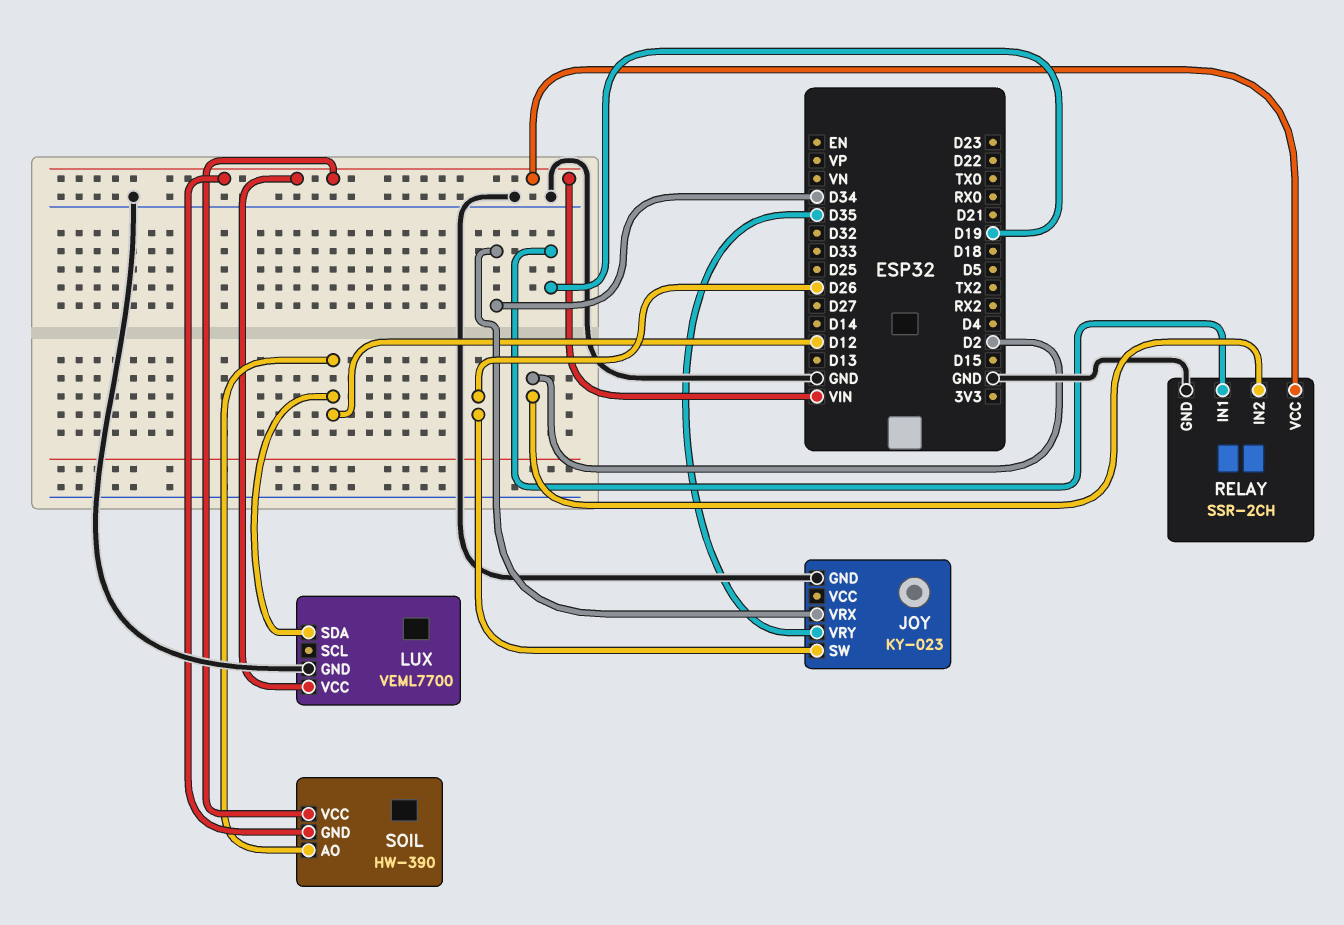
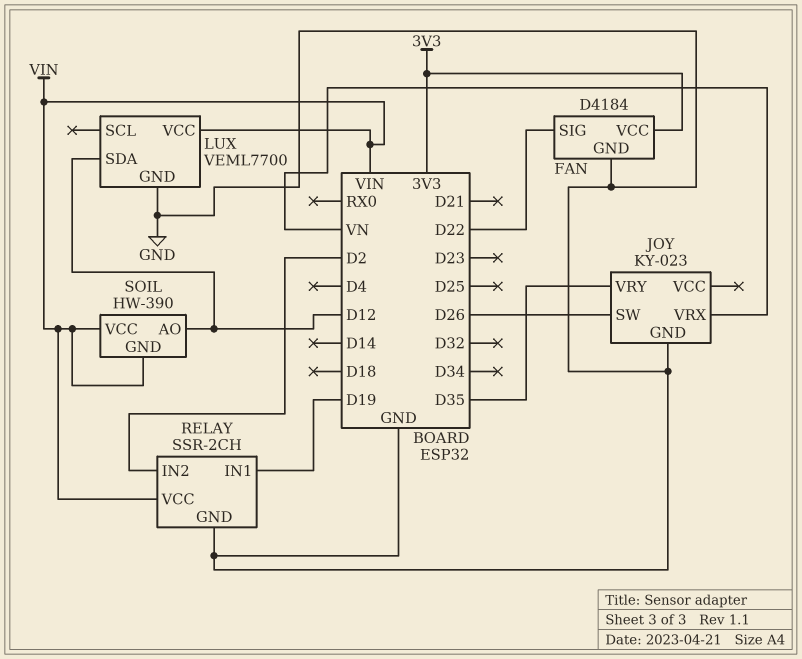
FAN: none -> D4184
FAN pin GND: none -> GND
FAN pin SIG: none -> D22
FAN pin VCC: none -> 3V3
JOY pin VRX: D34 -> VN

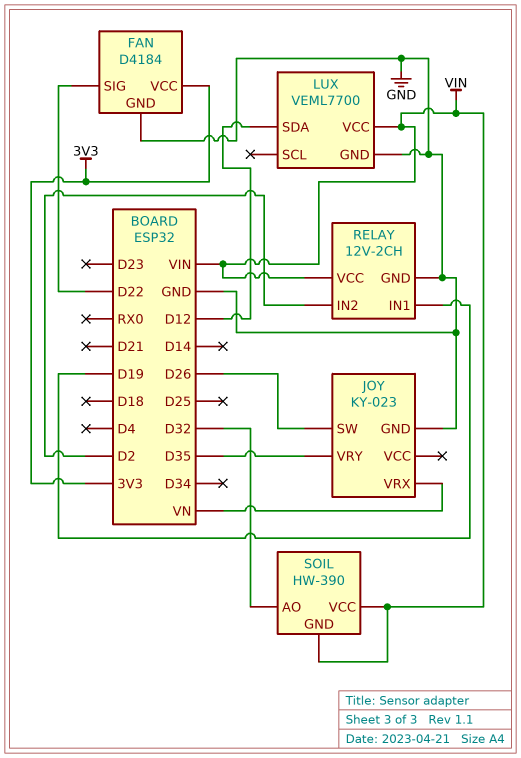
RELAY: SSR-2CH -> 12V-2CH
SOIL pin AO: D12 -> D32

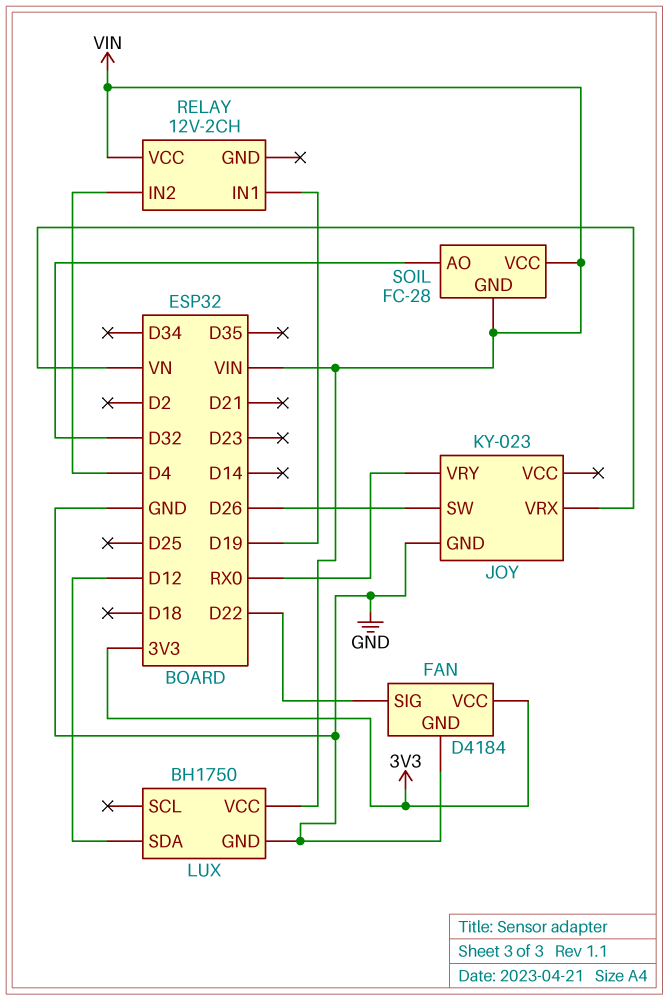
JOY pin VRY: D35 -> RX0
LUX: VEML7700 -> BH1750
RELAY pin GND: GND -> none
RELAY pin IN2: D2 -> D4
SOIL: HW-390 -> FC-28

